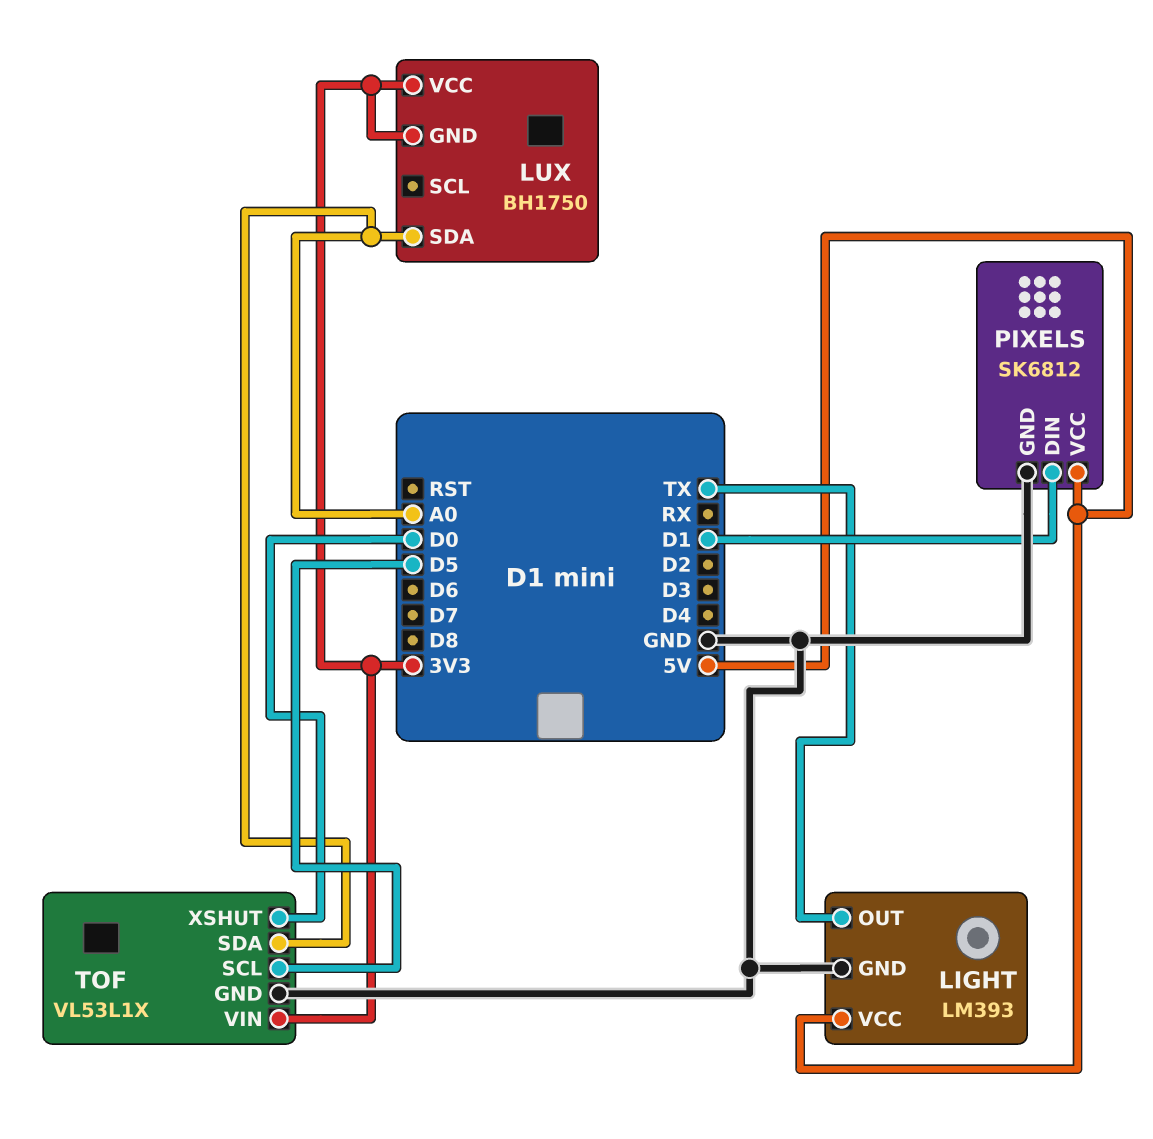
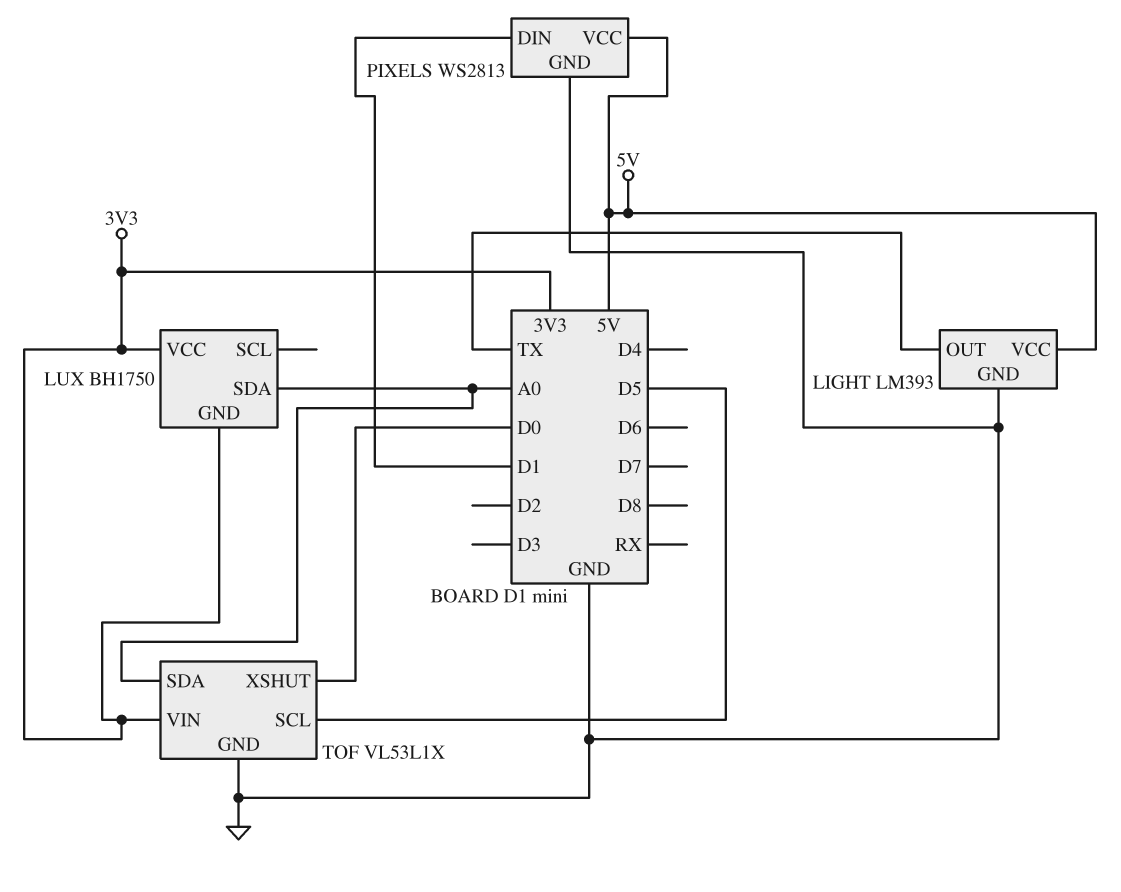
PIXELS: SK6812 -> WS2813

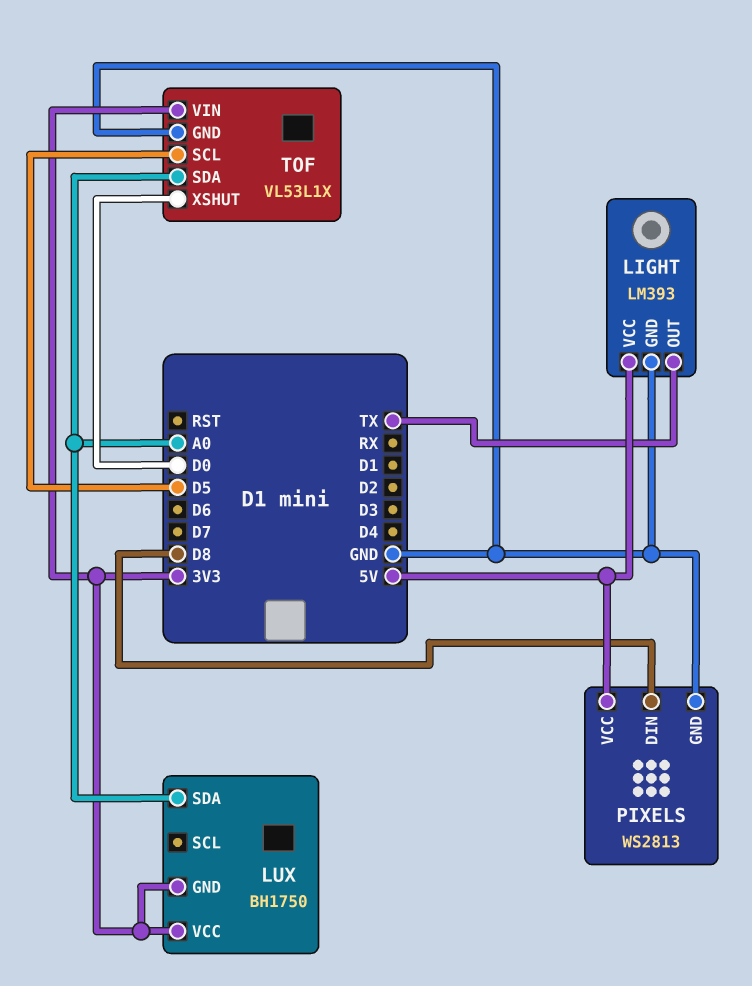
PIXELS pin DIN: D1 -> D8

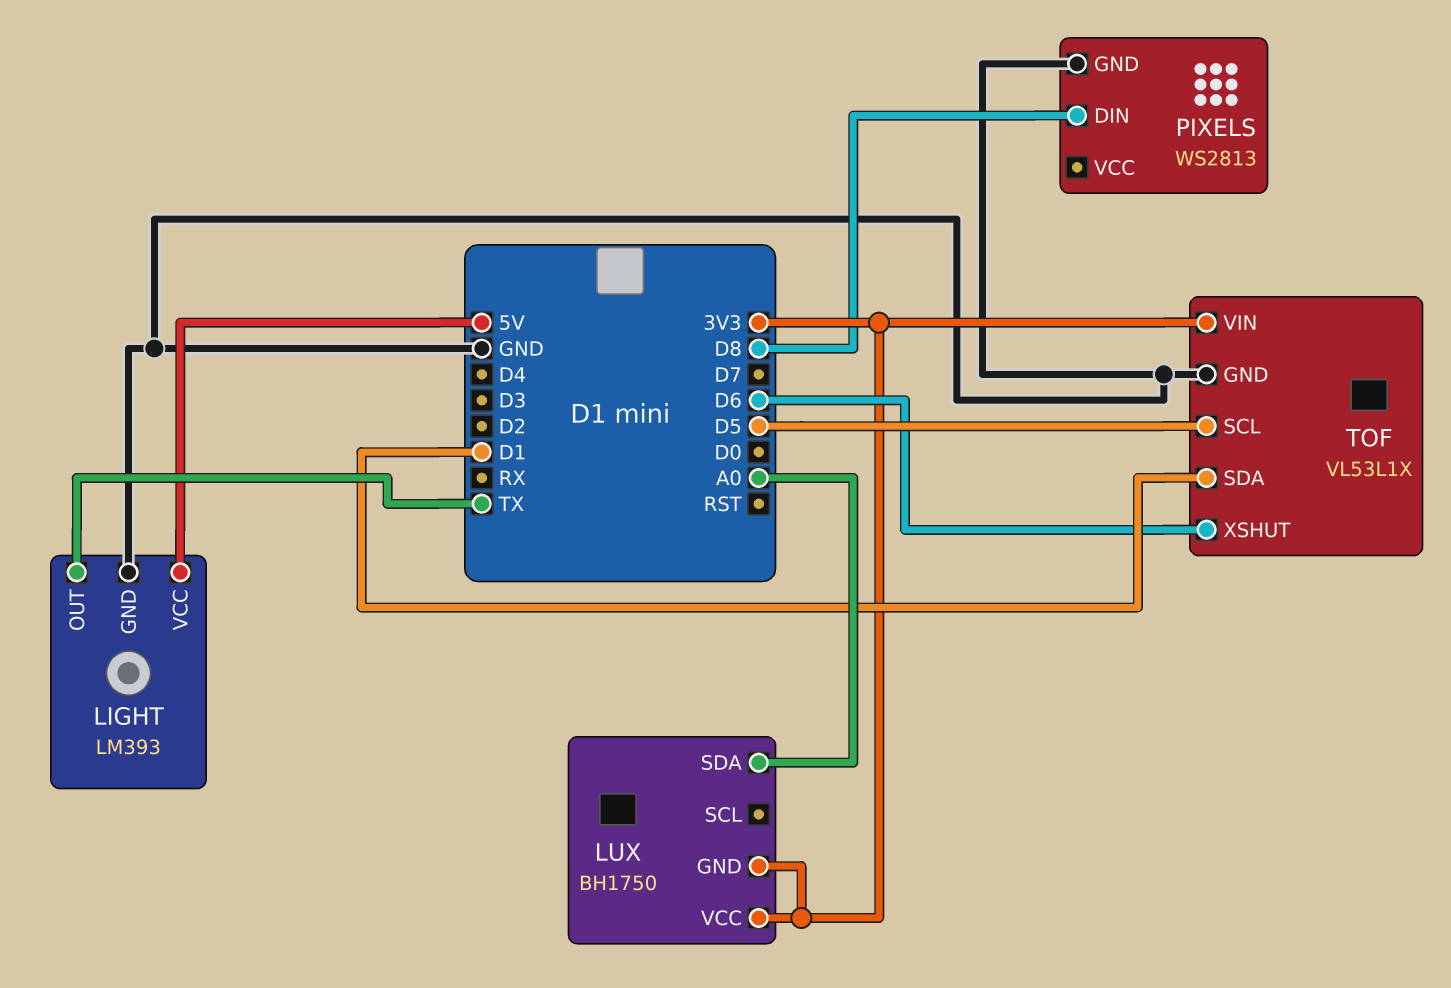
PIXELS pin VCC: 5V -> none
TOF pin SDA: A0 -> D1
TOF pin XSHUT: D0 -> D6

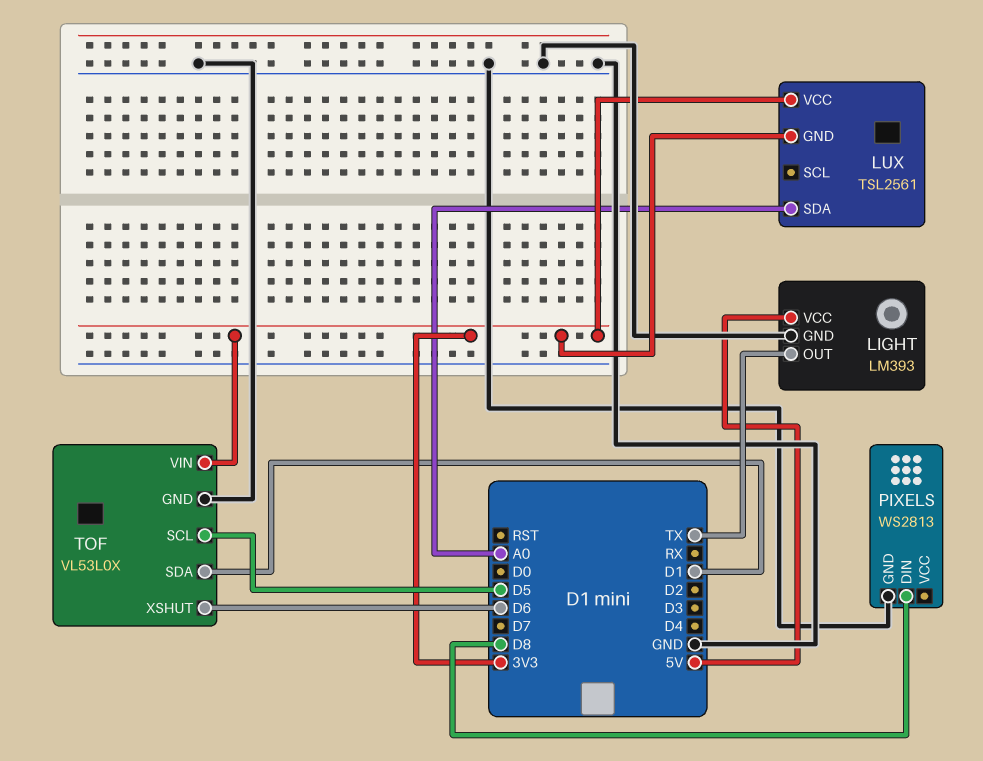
LUX: BH1750 -> TSL2561
TOF: VL53L1X -> VL53L0X

